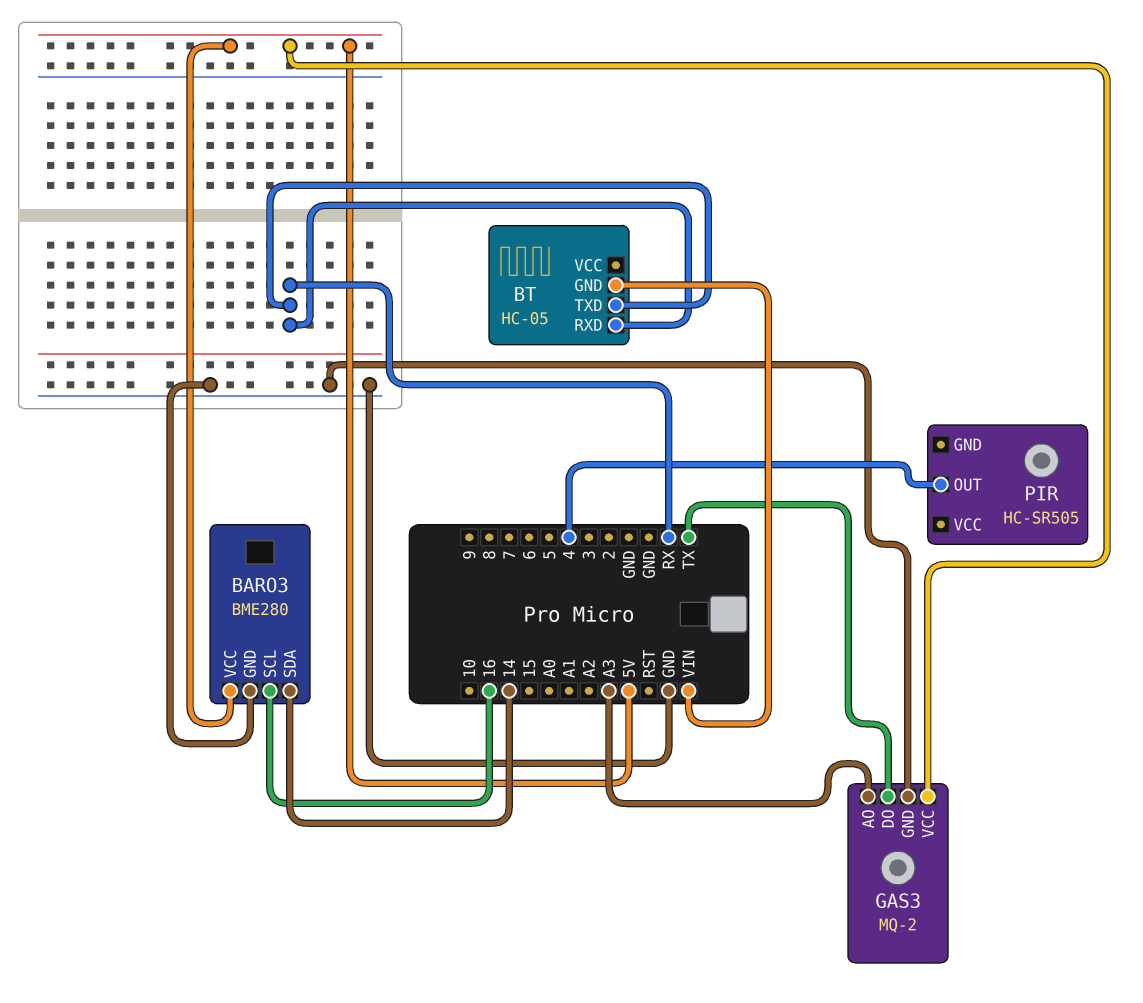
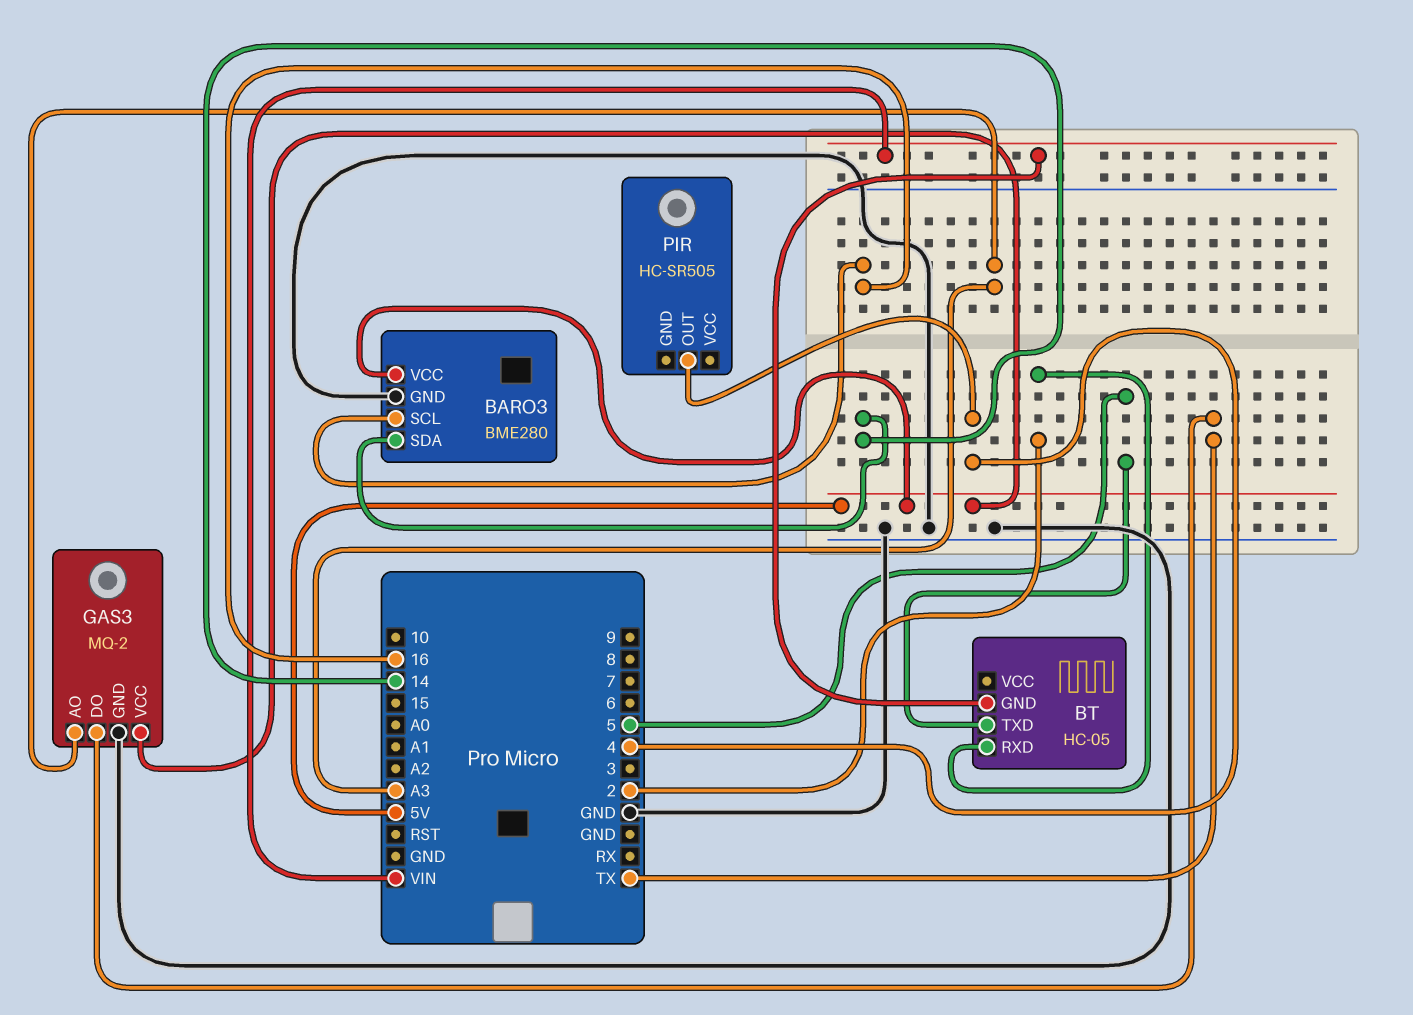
BT pin RXD: RX -> 2
BT pin TXD: RX -> 5

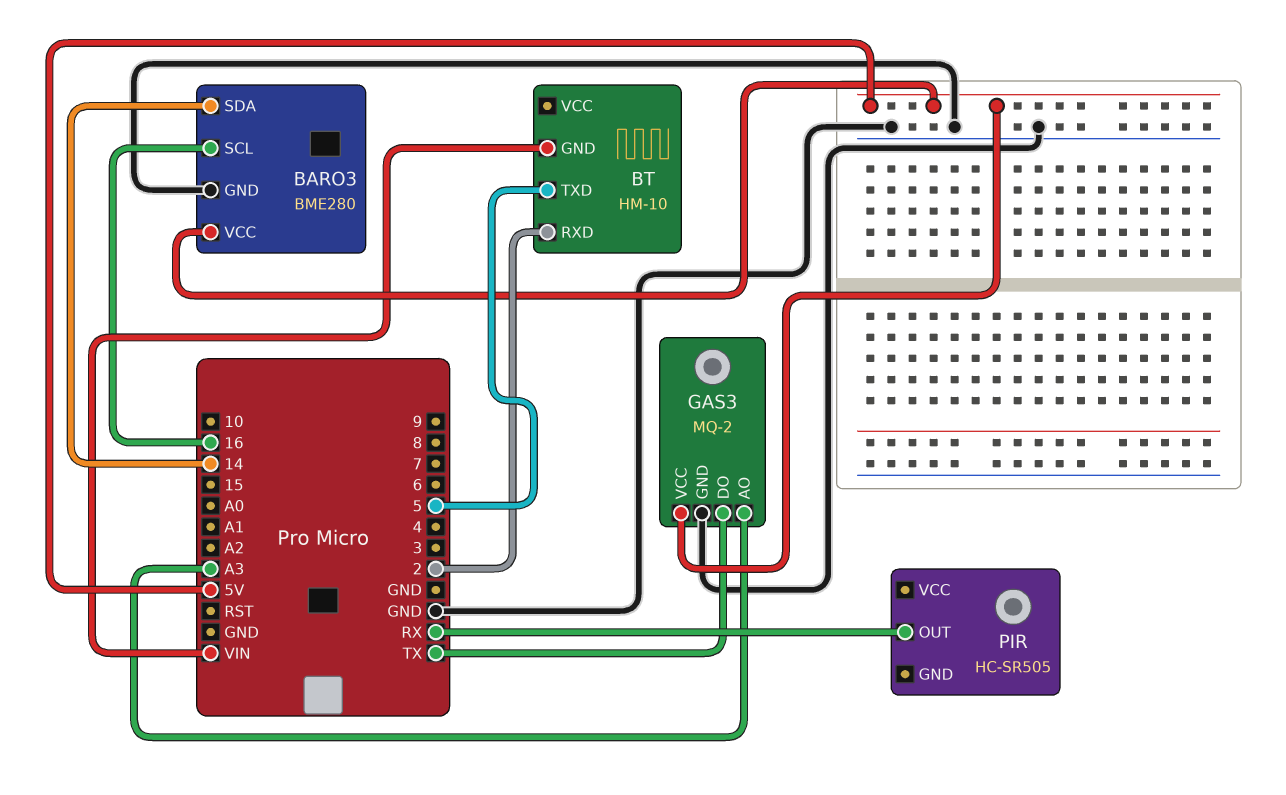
BT: HC-05 -> HM-10
PIR pin OUT: 4 -> RX

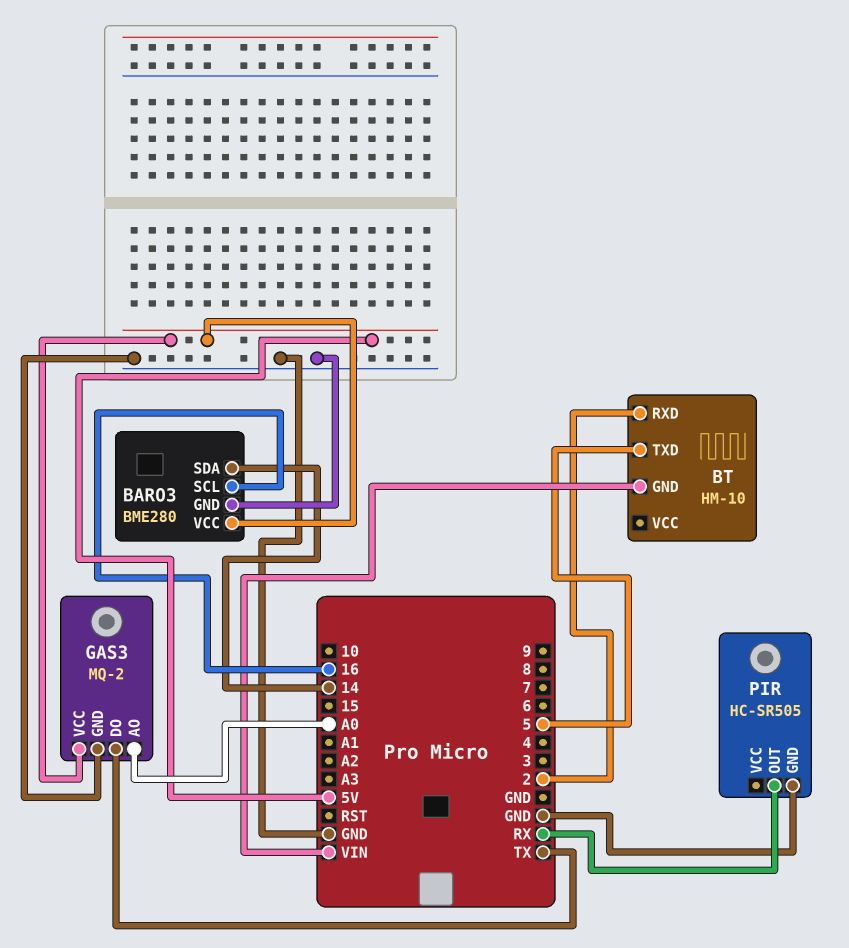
GAS3 pin AO: A3 -> A0
PIR pin GND: none -> GND

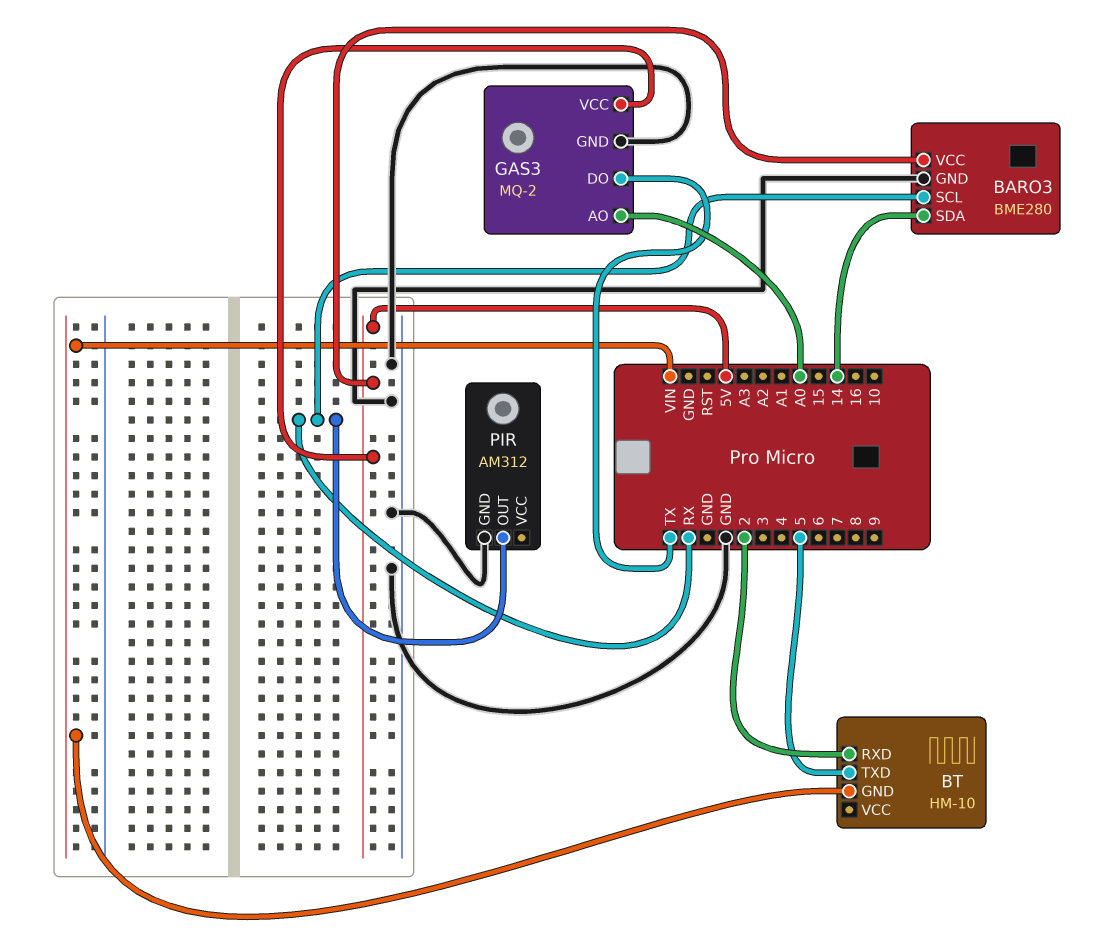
BARO3 pin SCL: 16 -> RX
PIR: HC-SR505 -> AM312

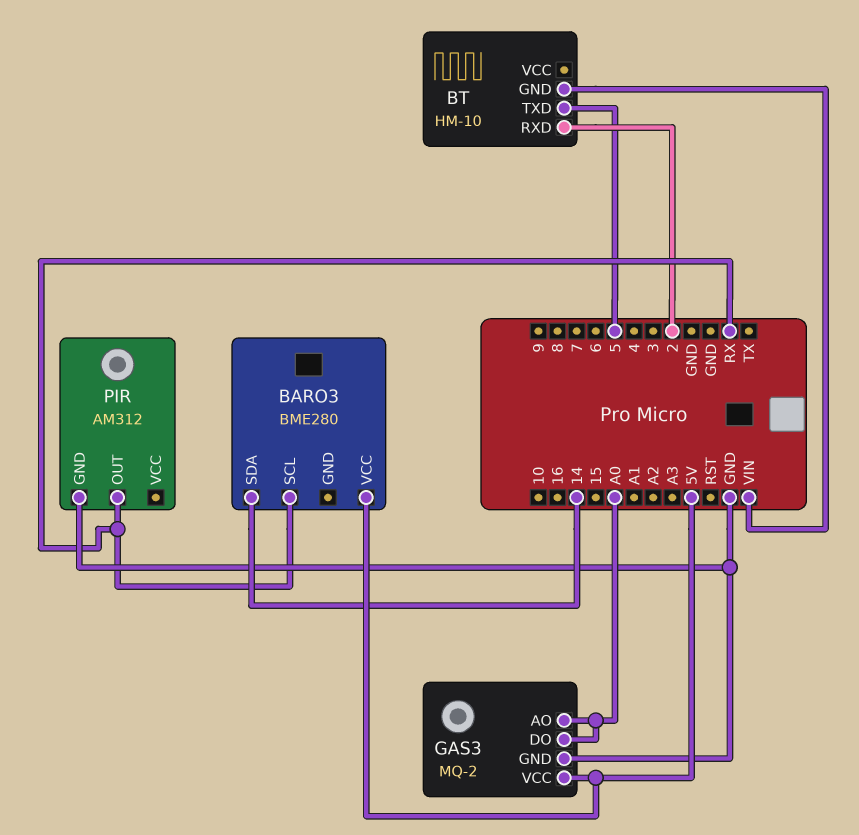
BARO3 pin GND: GND -> none
GAS3 pin DO: TX -> A0

